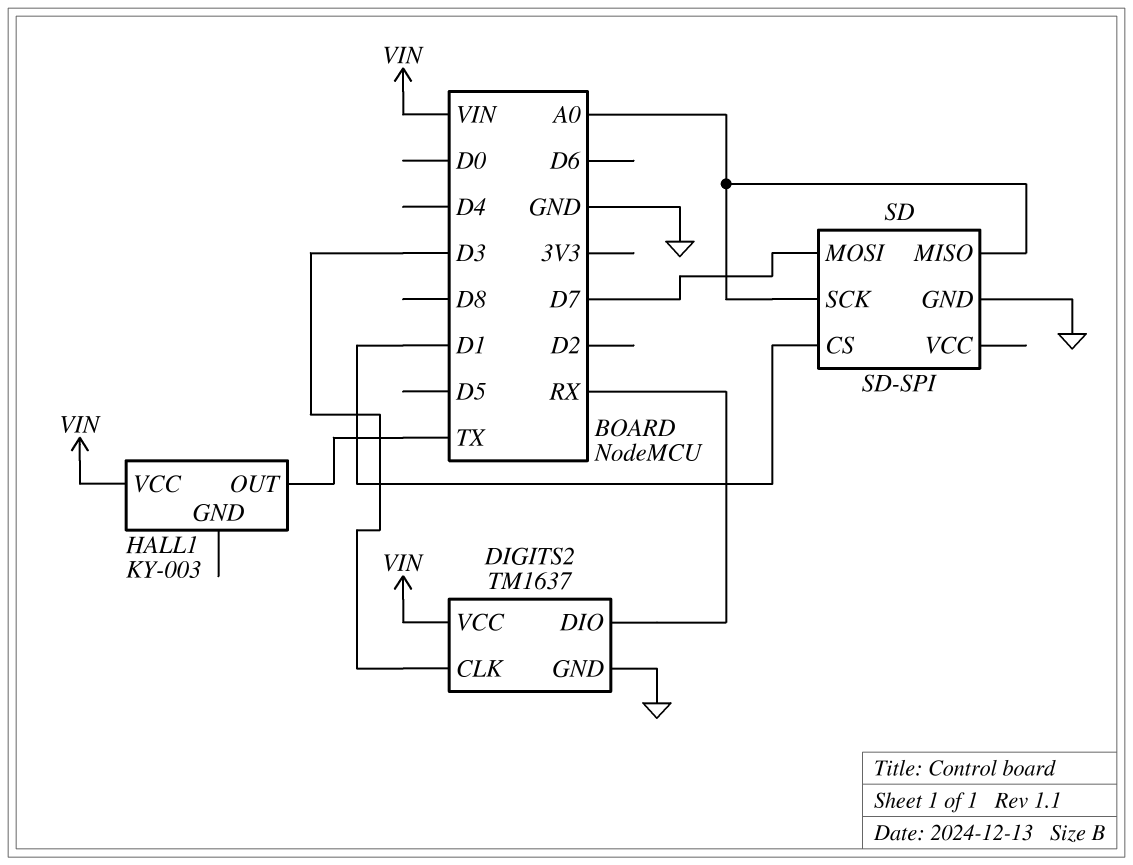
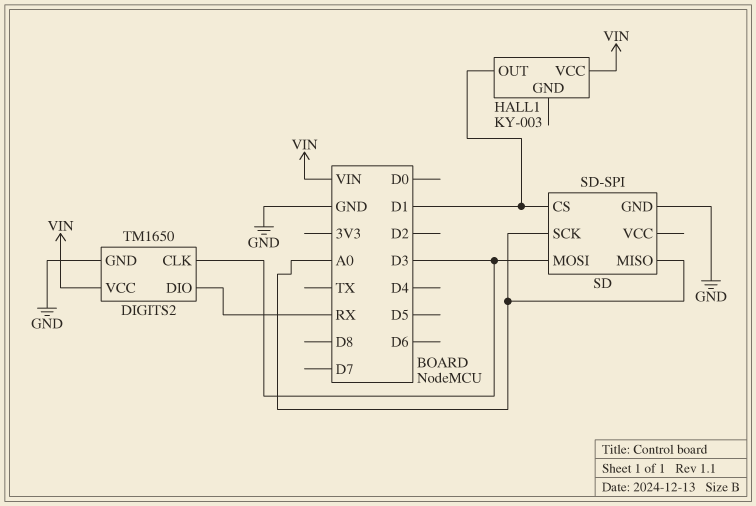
DIGITS2: TM1637 -> TM1650
HALL1 pin OUT: TX -> D1
SD pin MOSI: D7 -> D3

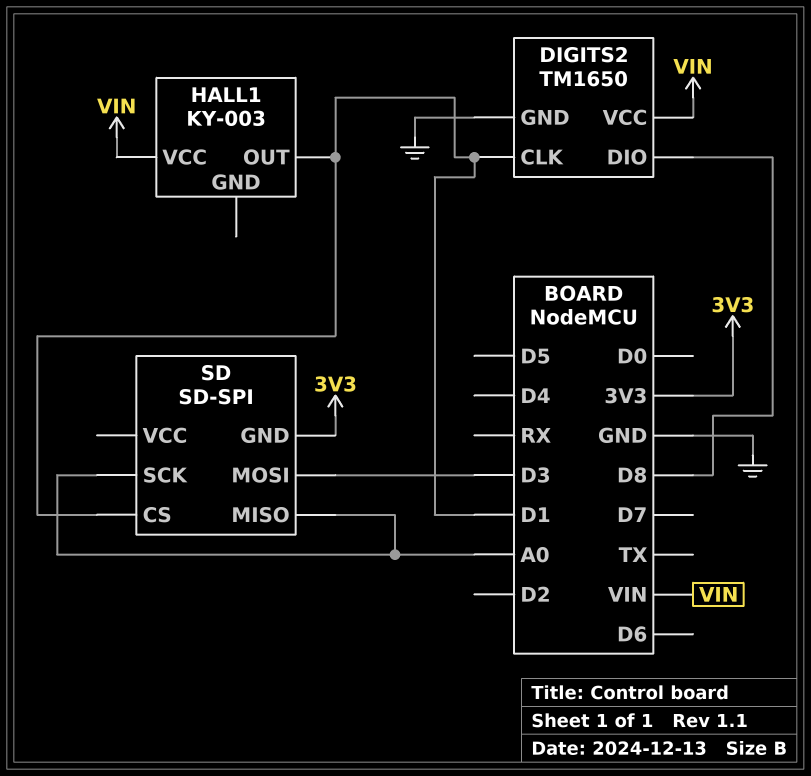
DIGITS2 pin CLK: D3 -> D1
DIGITS2 pin DIO: RX -> D8
SD pin GND: GND -> 3V3

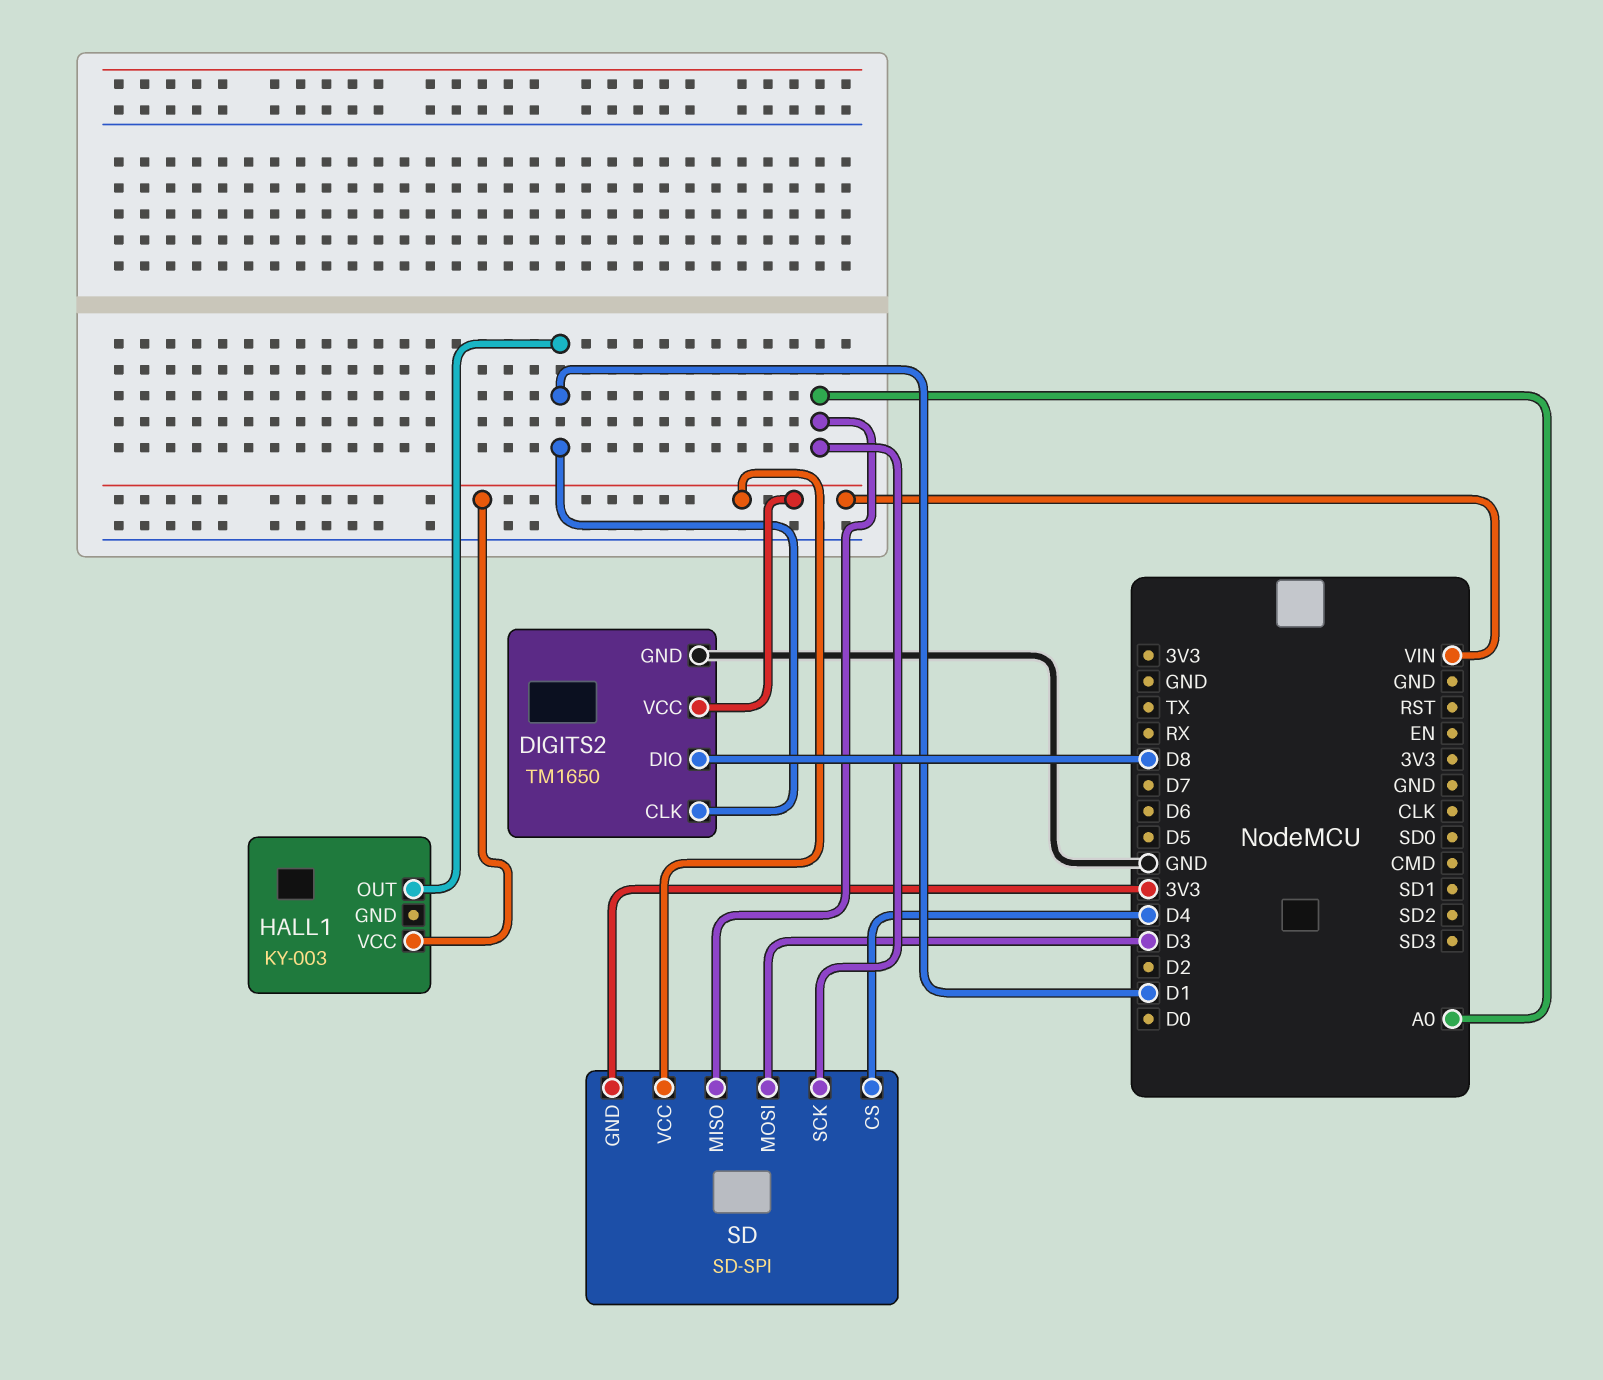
SD pin CS: D1 -> D4
SD pin VCC: none -> VIN

